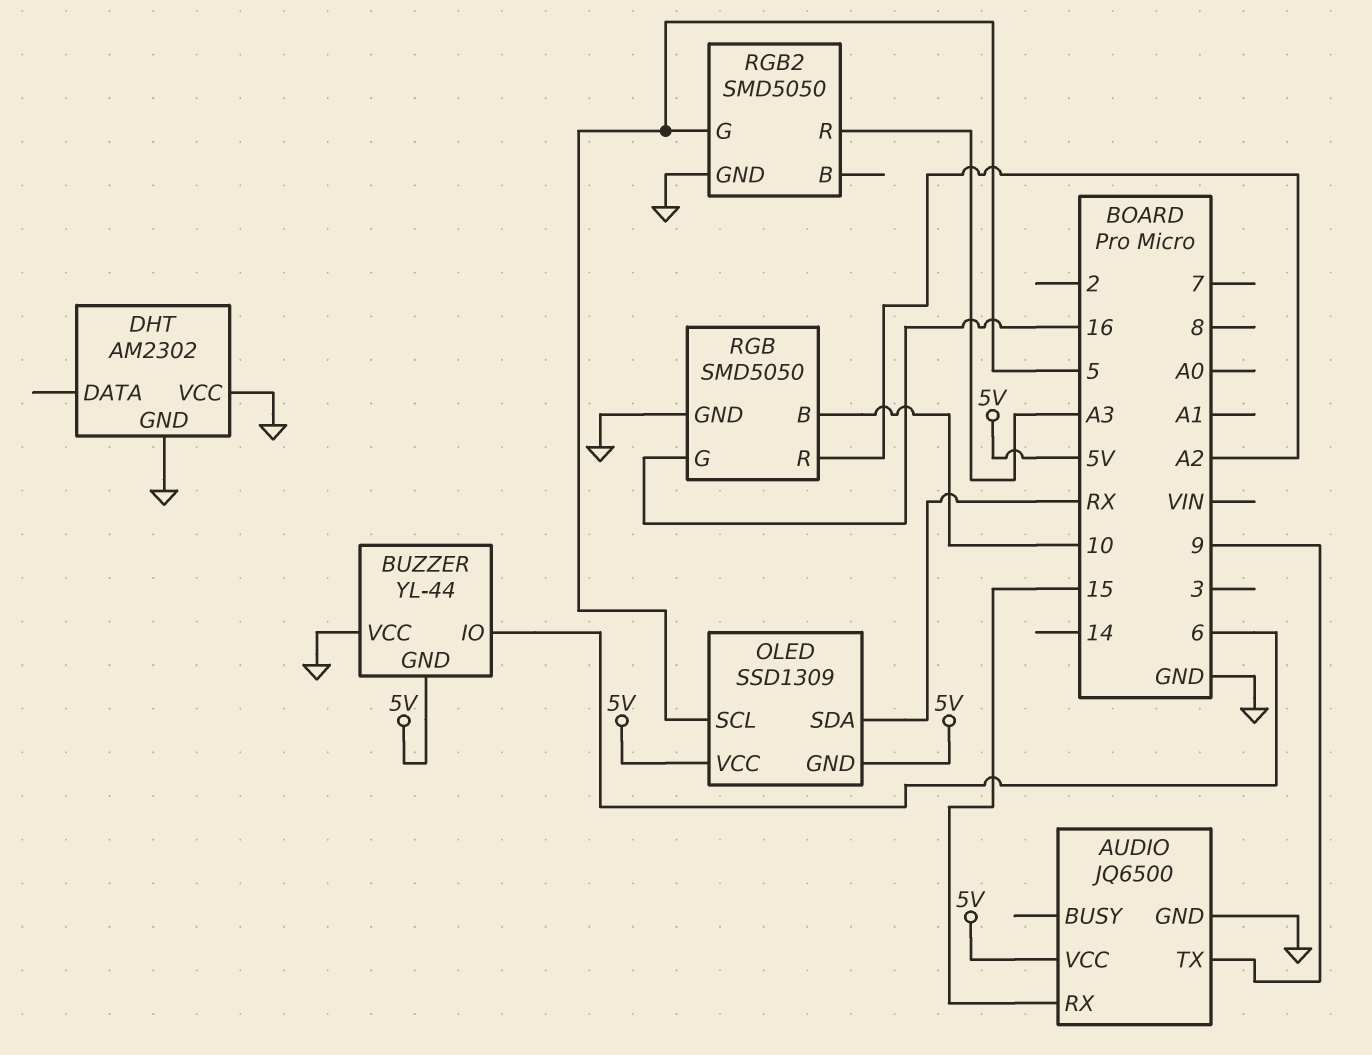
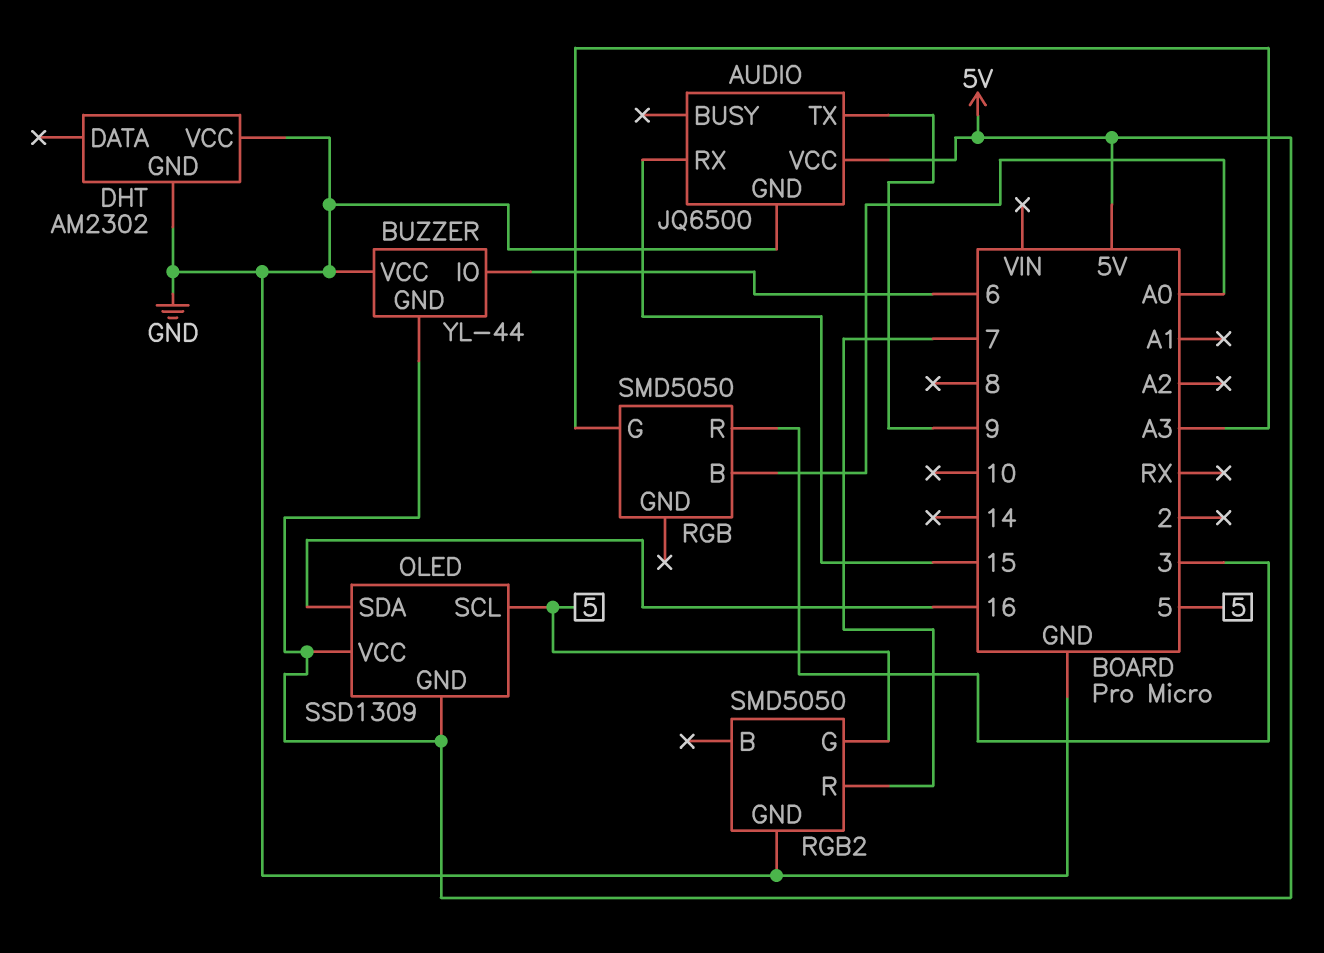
OLED pin SDA: RX -> 16
RGB pin B: 10 -> A0
RGB pin G: 16 -> A3
RGB pin GND: GND -> none
RGB pin R: A2 -> 3
RGB2 pin R: A3 -> 7

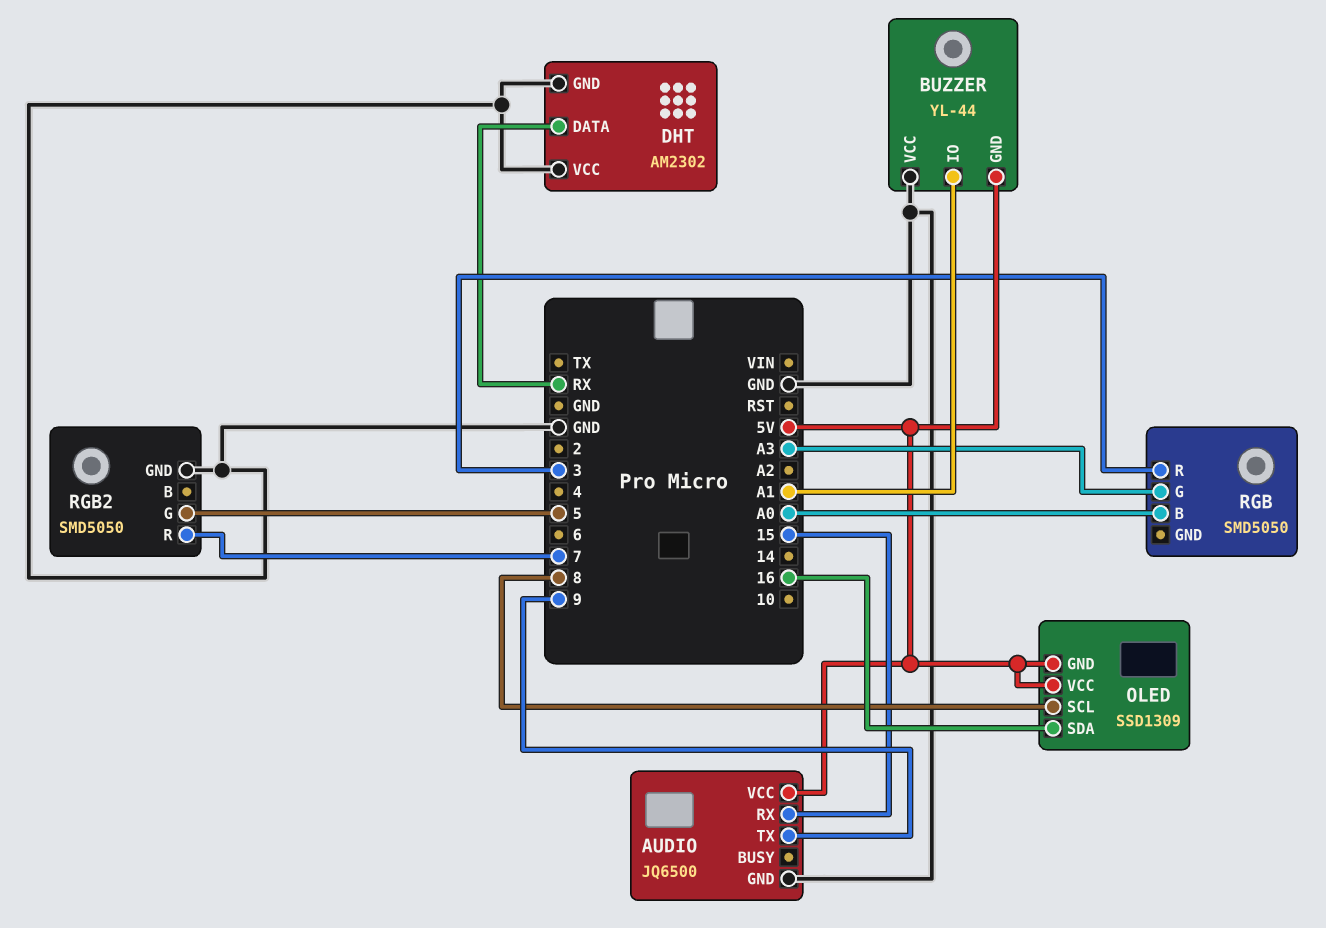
BUZZER pin IO: 6 -> A1
DHT pin DATA: none -> RX
OLED pin SCL: 5 -> 8

